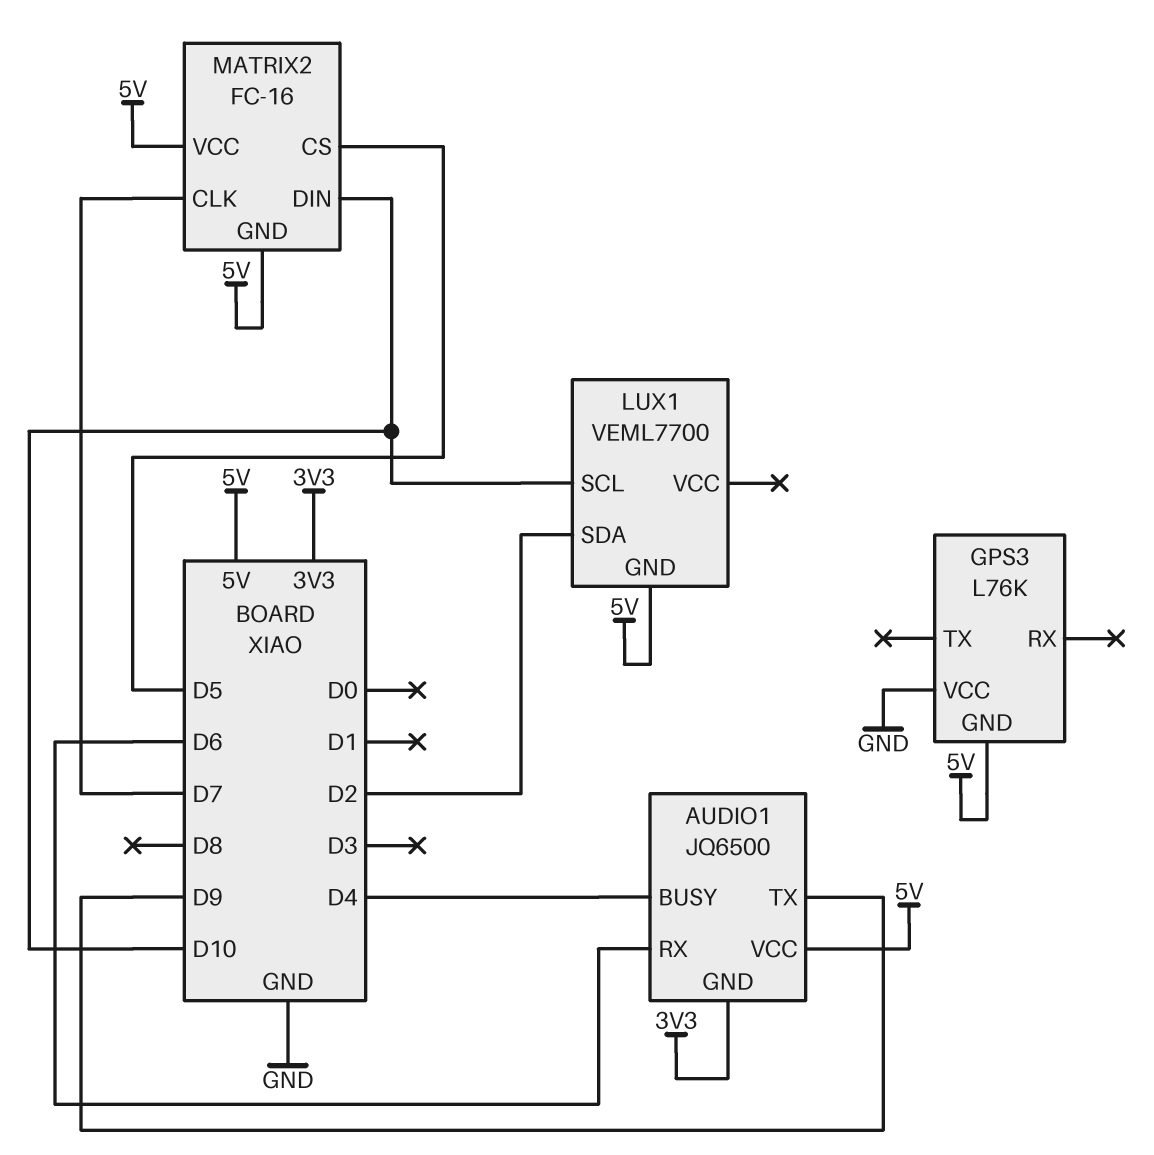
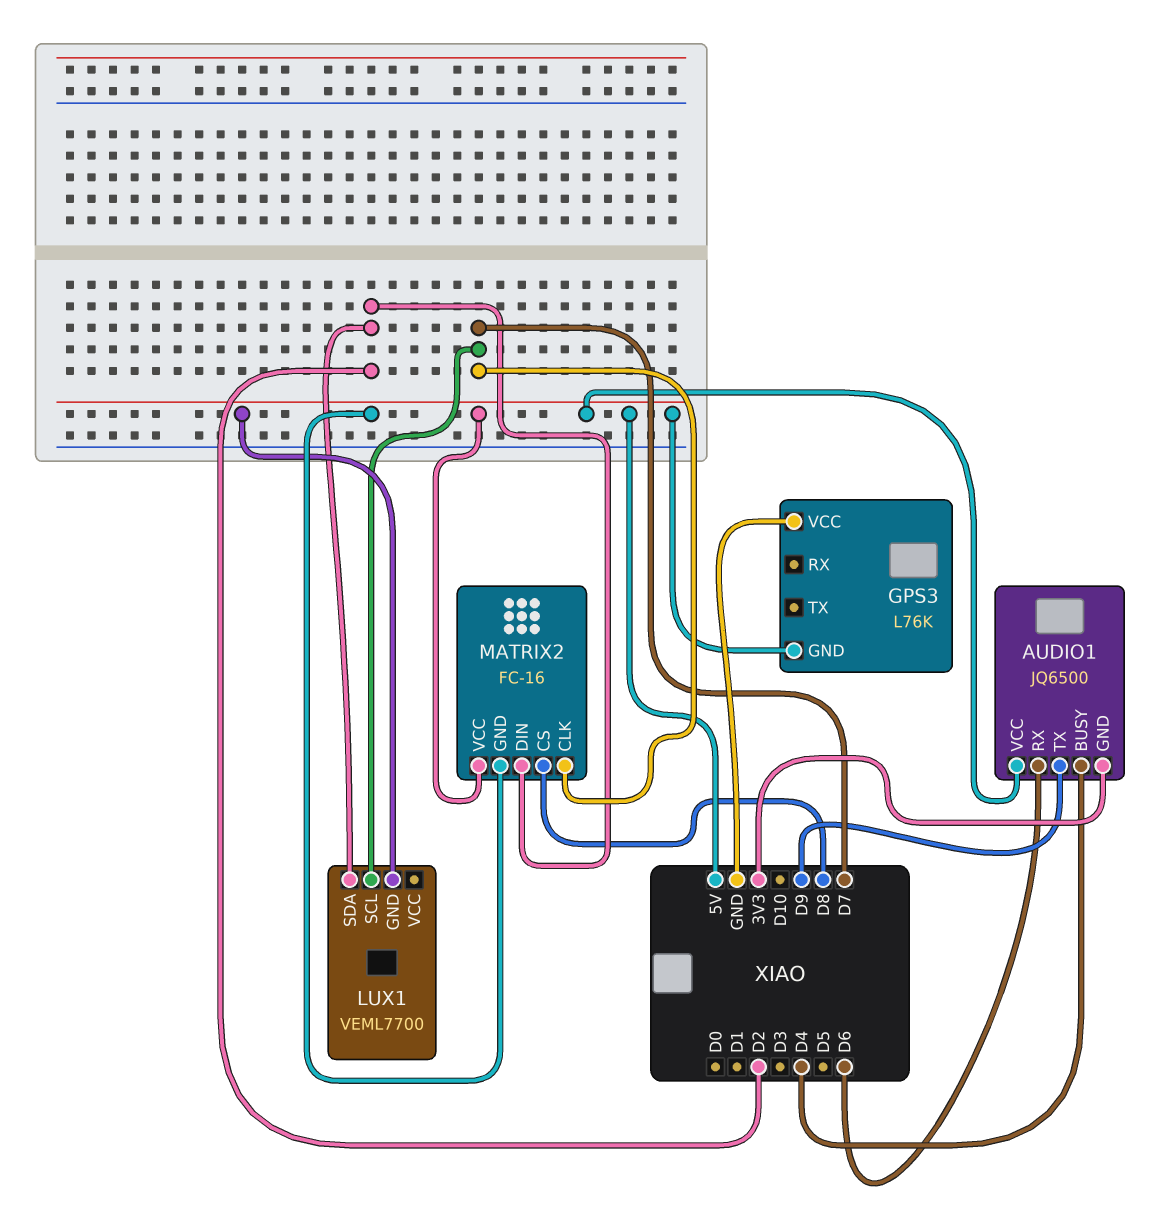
LUX1 pin SCL: D10 -> D7
MATRIX2 pin CS: D5 -> D8
MATRIX2 pin DIN: D10 -> D2

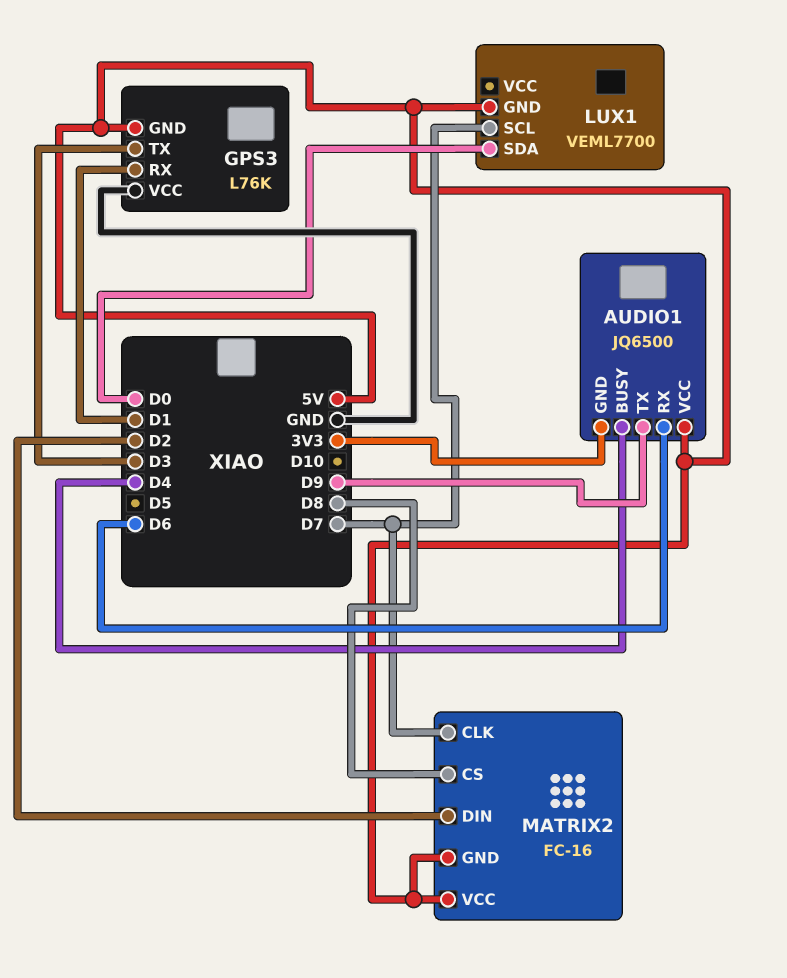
GPS3 pin RX: none -> D1
GPS3 pin TX: none -> D3
LUX1 pin SDA: D2 -> D0

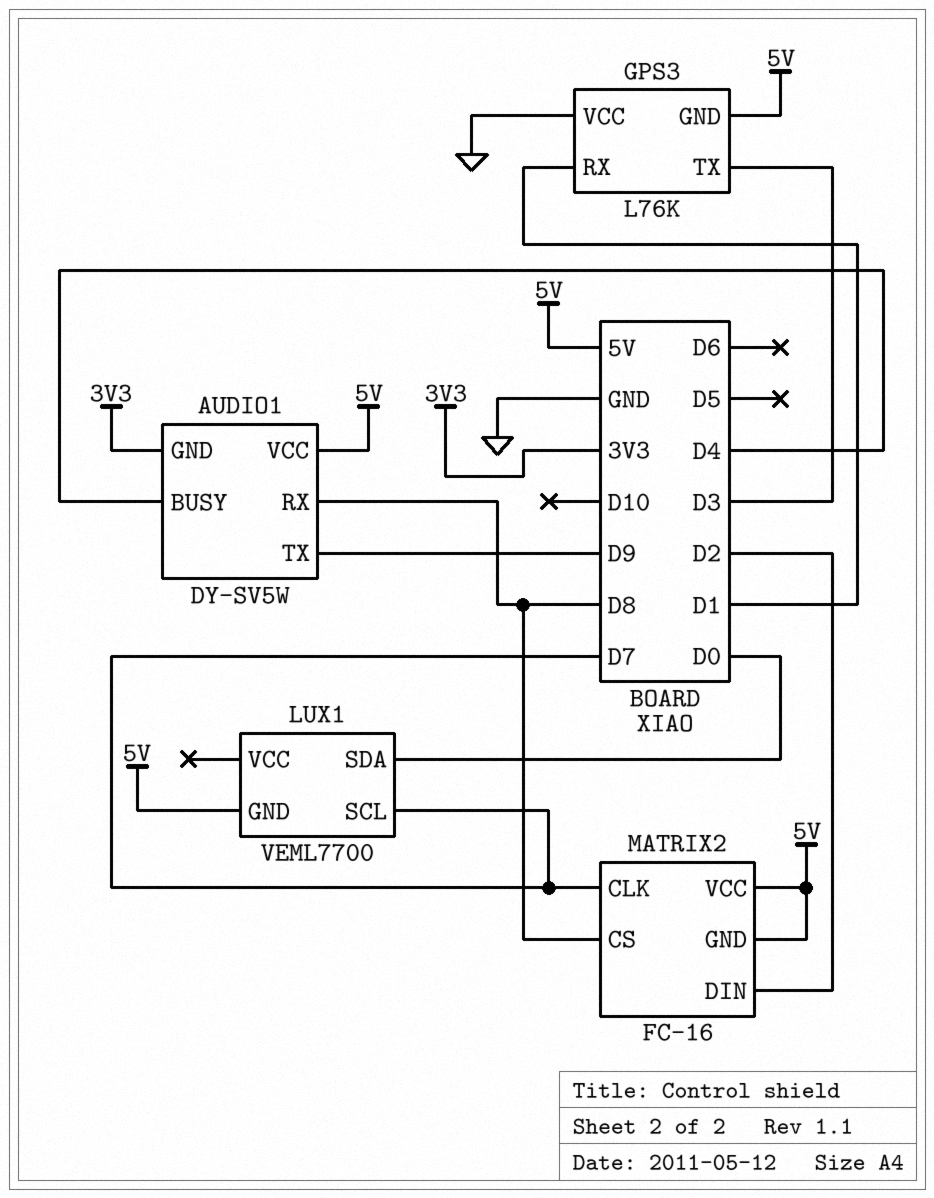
AUDIO1: JQ6500 -> DY-SV5W
AUDIO1 pin RX: D6 -> D8

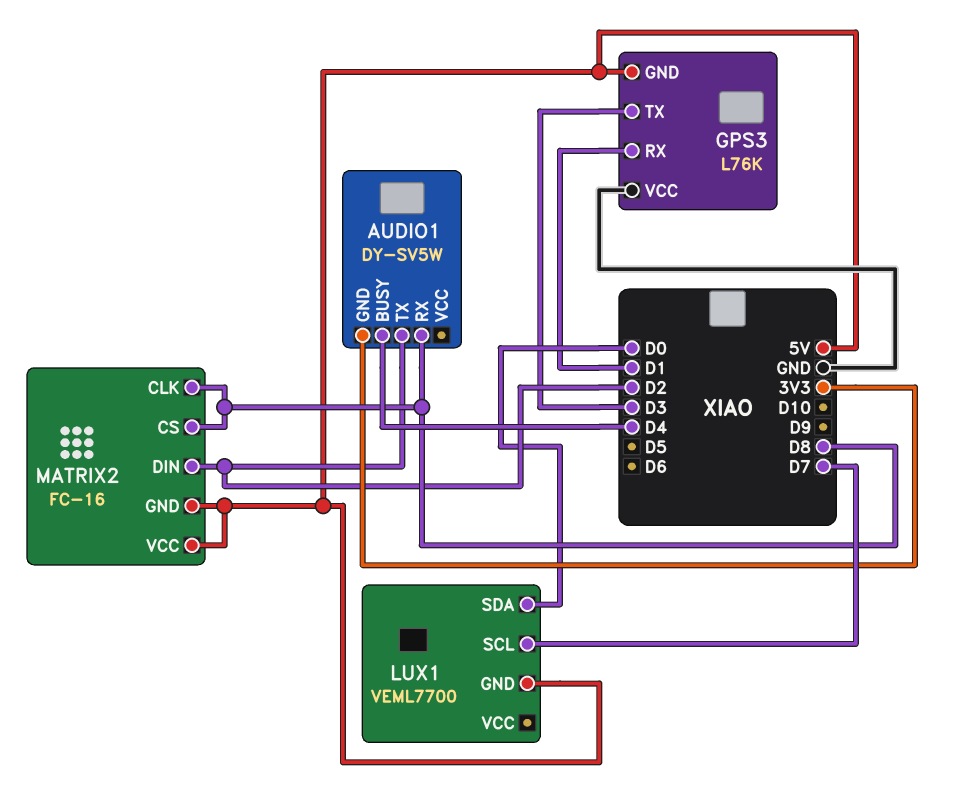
AUDIO1 pin TX: D9 -> D2
AUDIO1 pin VCC: 5V -> none
MATRIX2 pin CLK: D7 -> D8

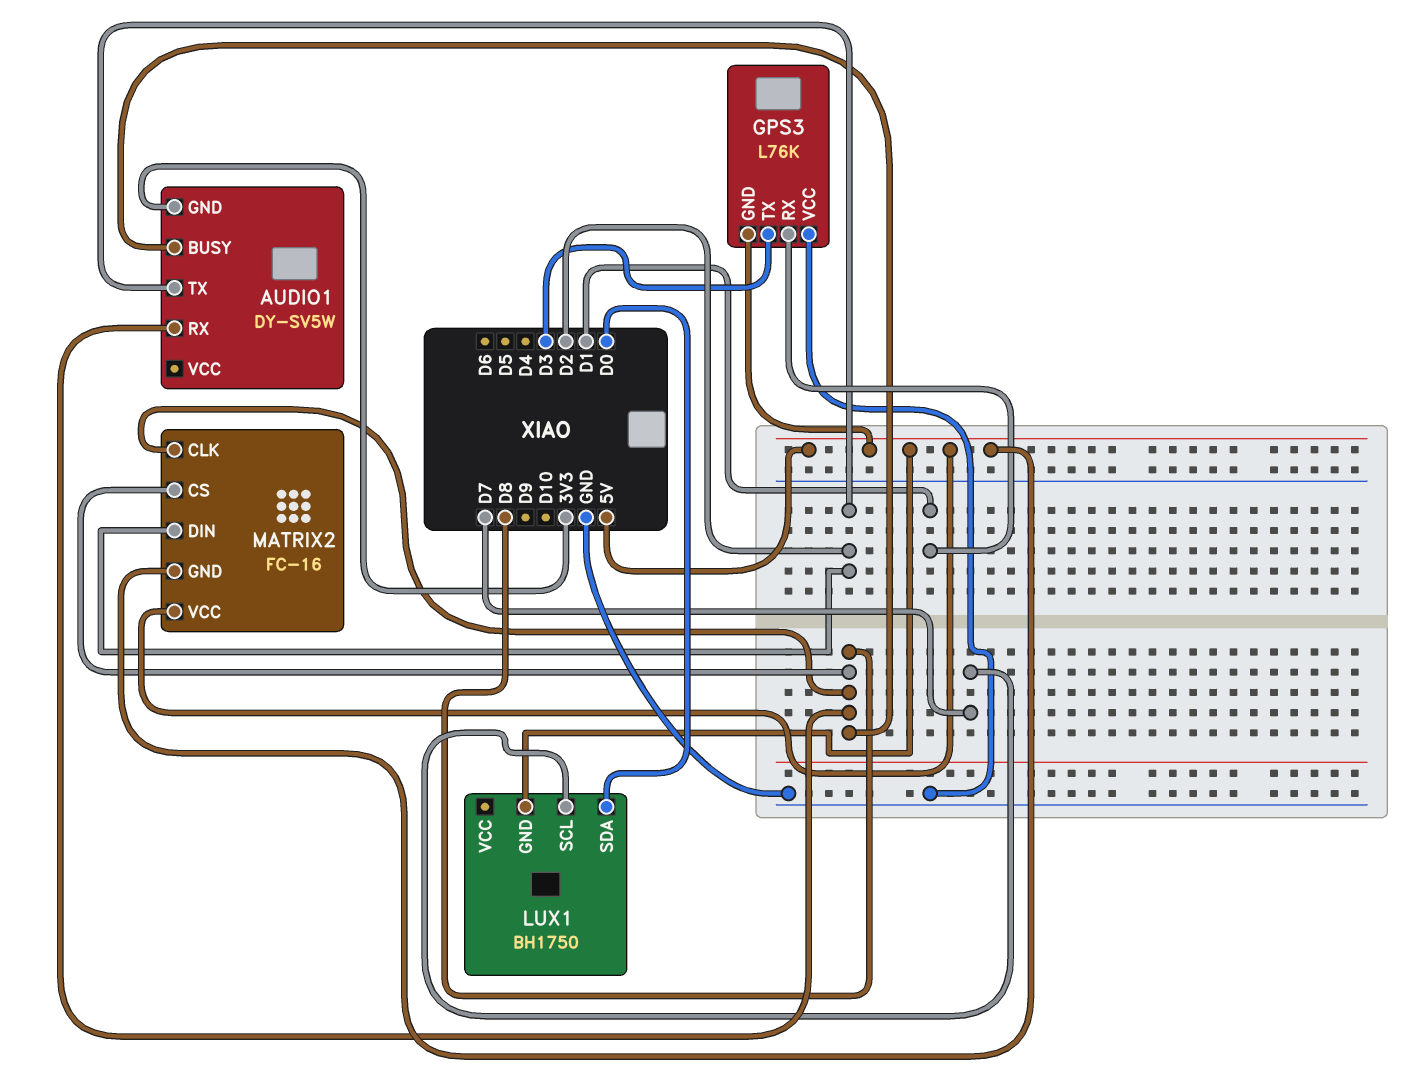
AUDIO1 pin BUSY: D4 -> D8
LUX1: VEML7700 -> BH1750

